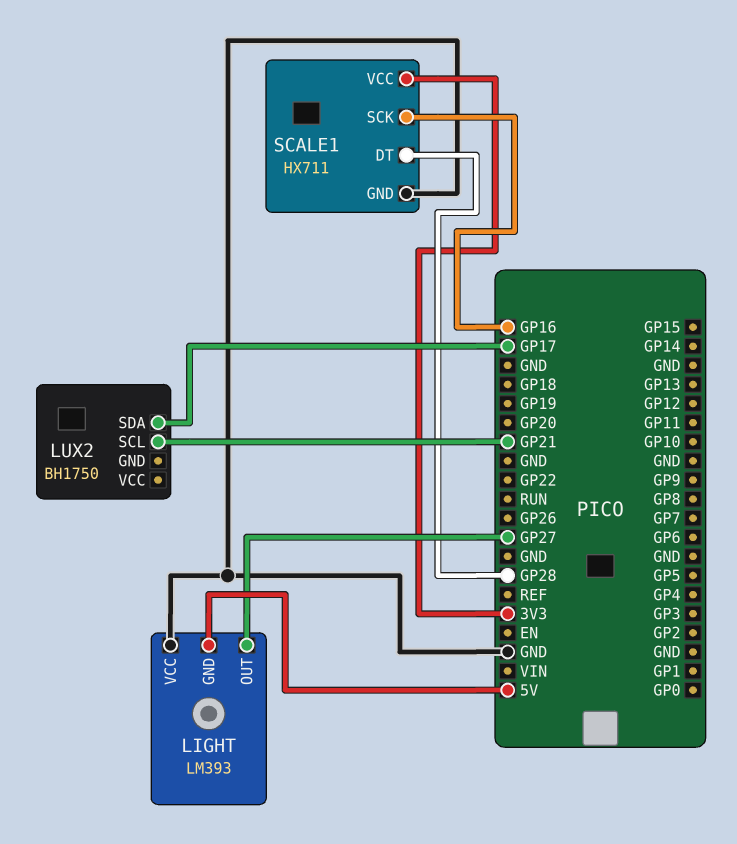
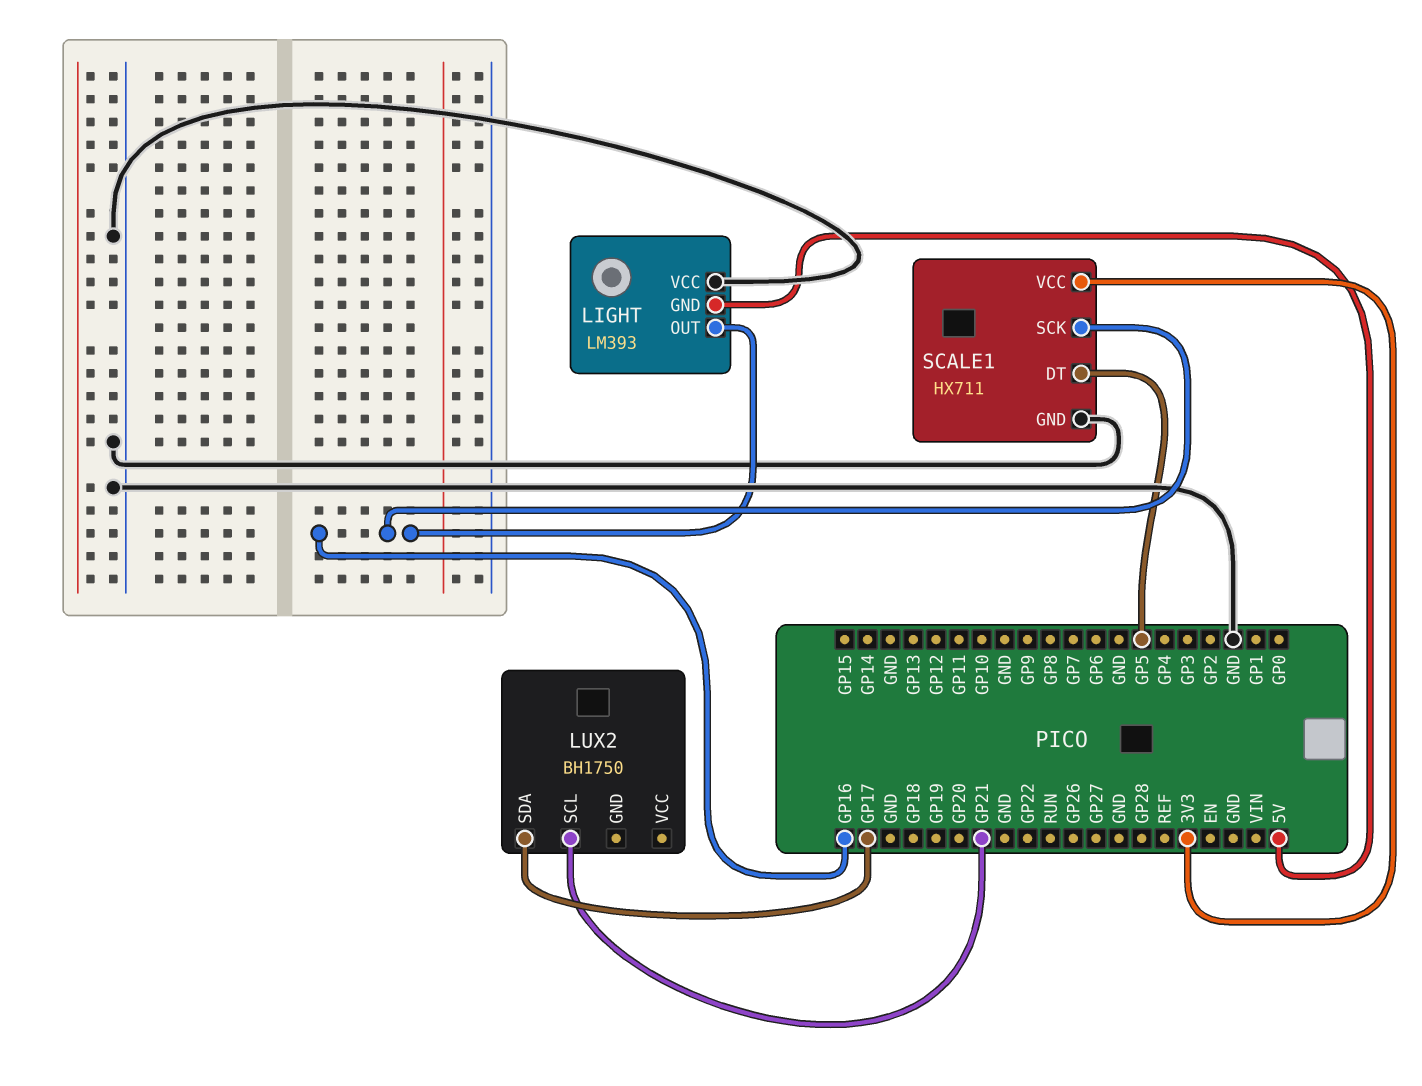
LIGHT pin OUT: GP27 -> GP16
SCALE1 pin DT: GP28 -> GP5

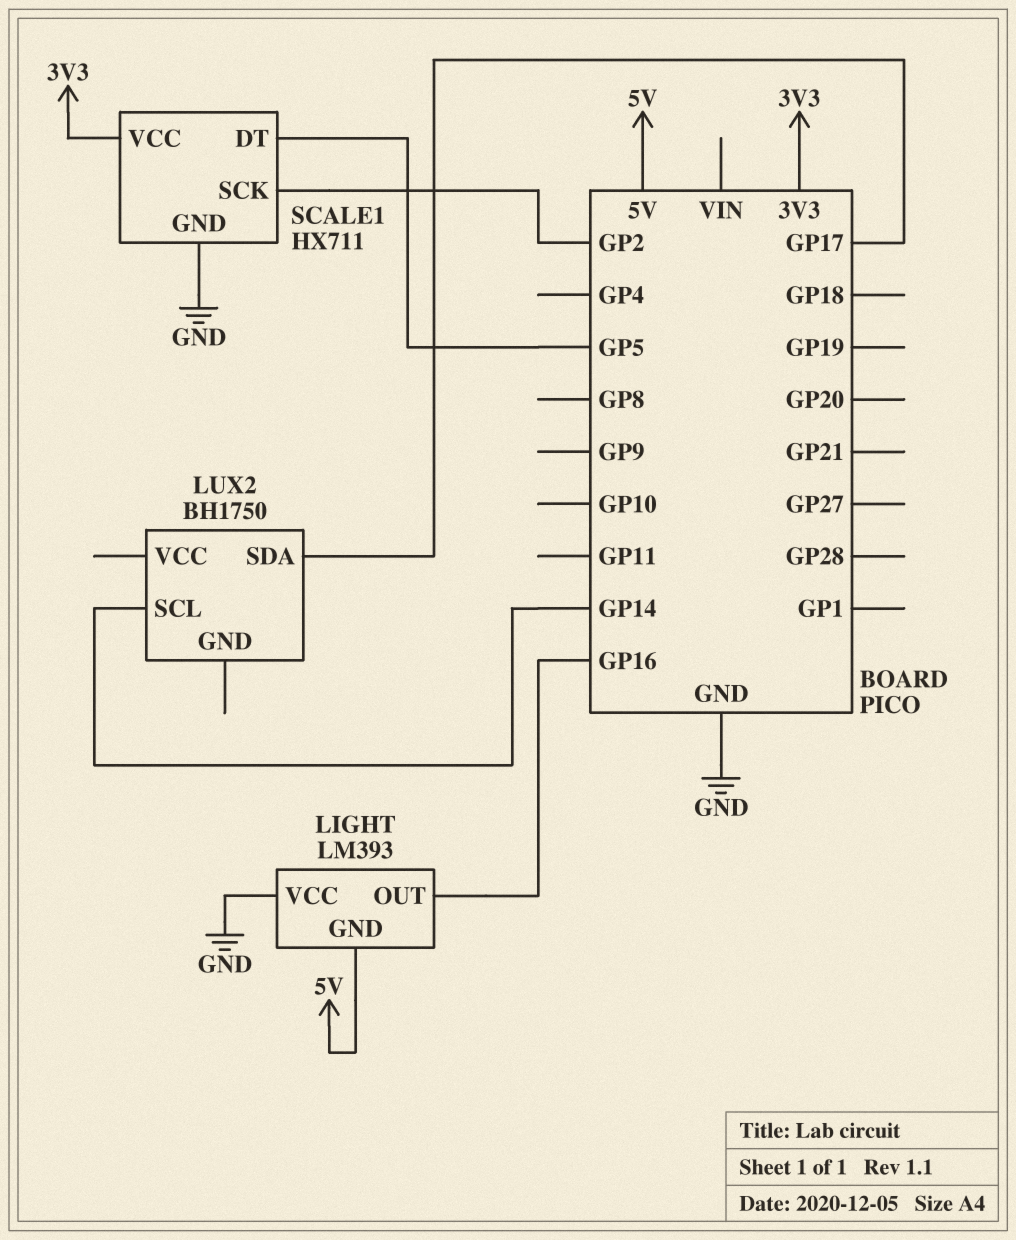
LUX2 pin SCL: GP21 -> GP14
SCALE1 pin SCK: GP16 -> GP2

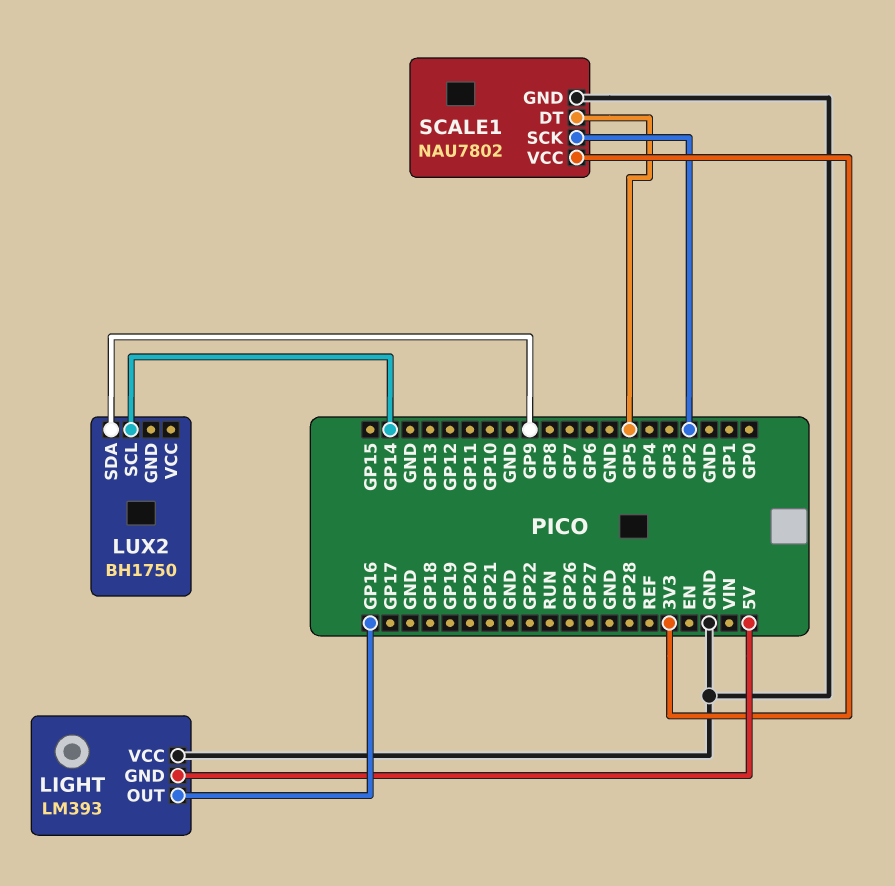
LUX2 pin SDA: GP17 -> GP9
SCALE1: HX711 -> NAU7802

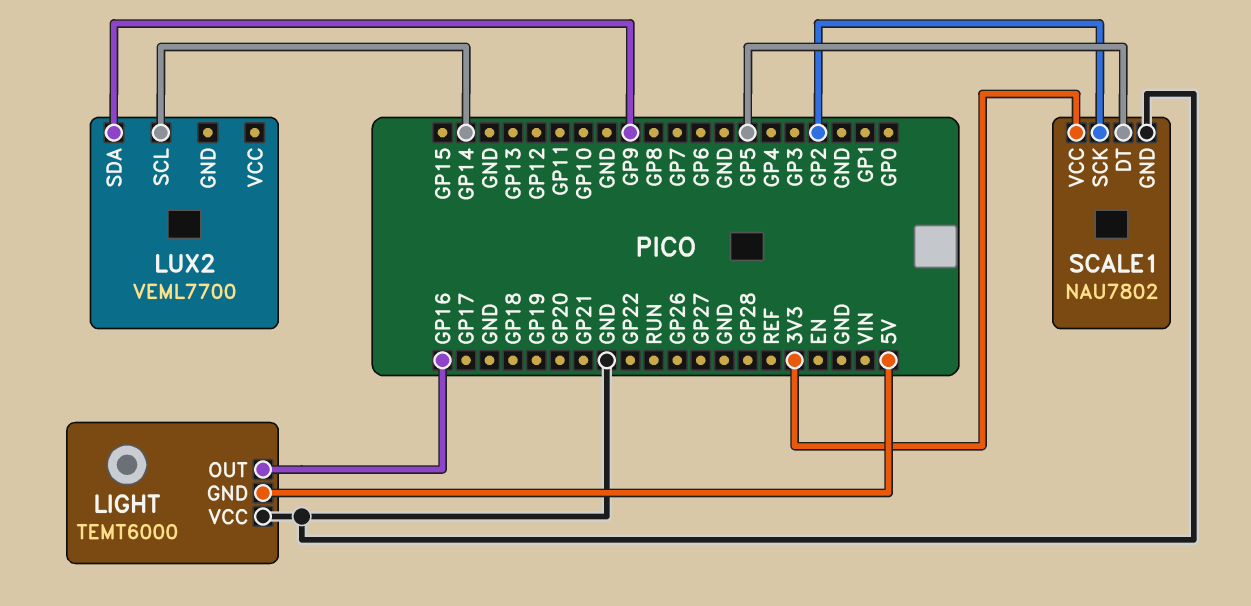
LIGHT: LM393 -> TEMT6000
LUX2: BH1750 -> VEML7700

